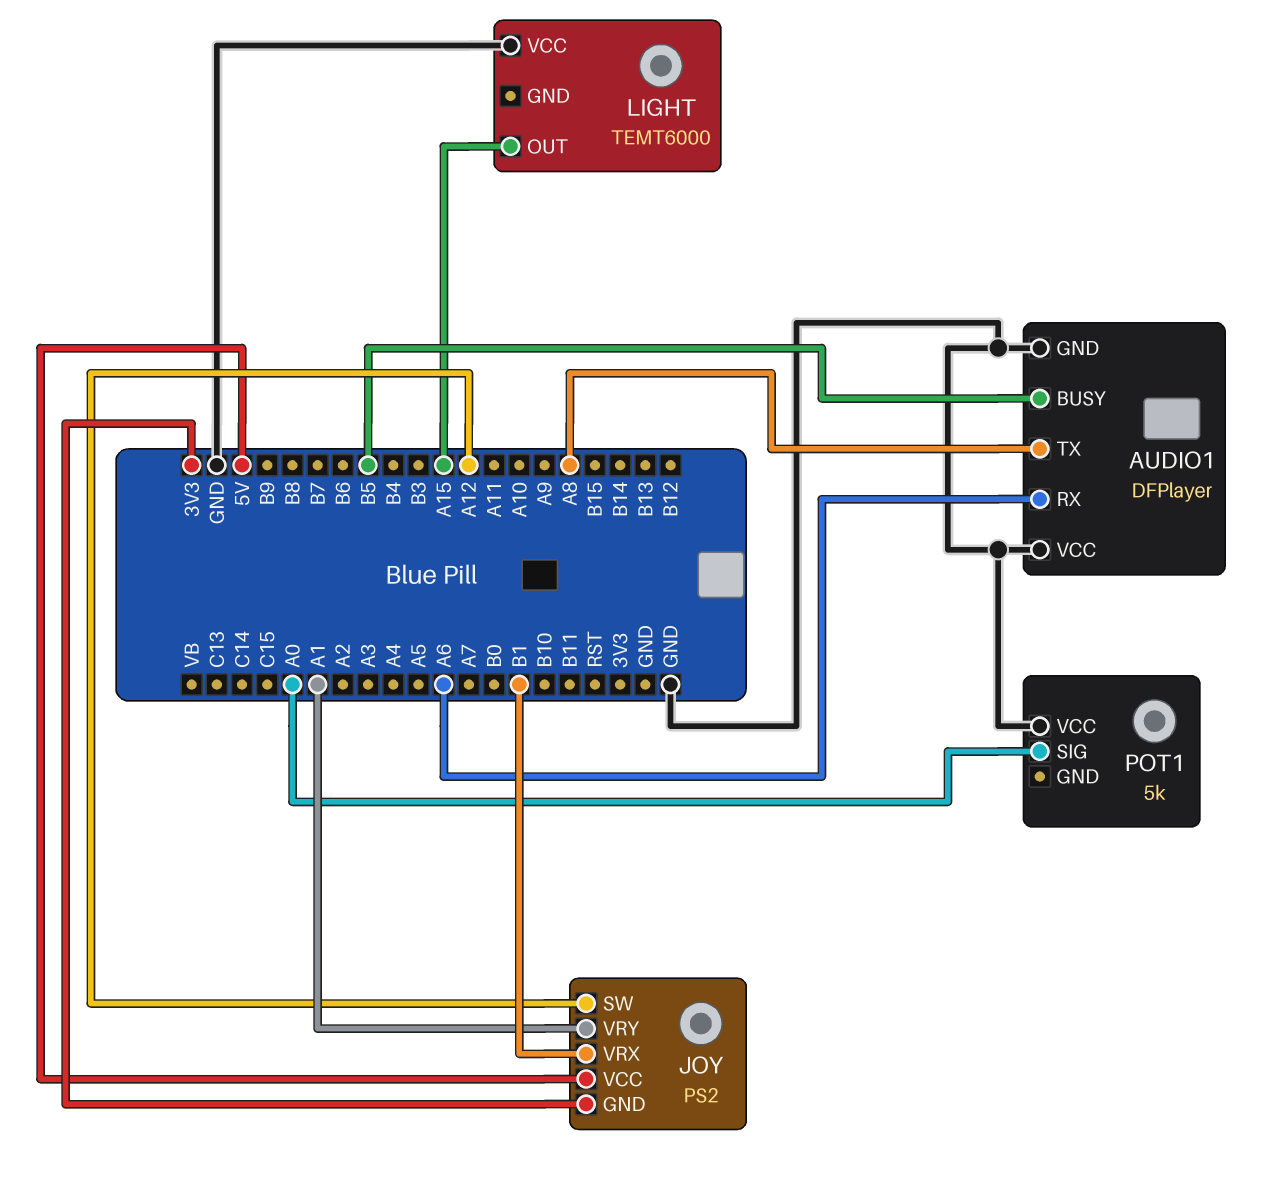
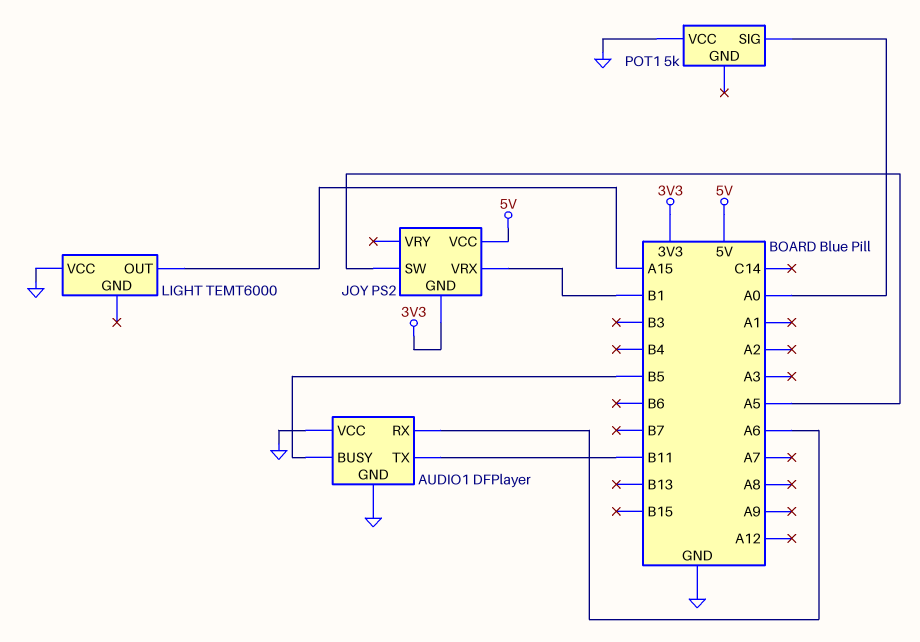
AUDIO1 pin TX: A8 -> B11
JOY pin SW: A12 -> A5
JOY pin VRY: A1 -> none

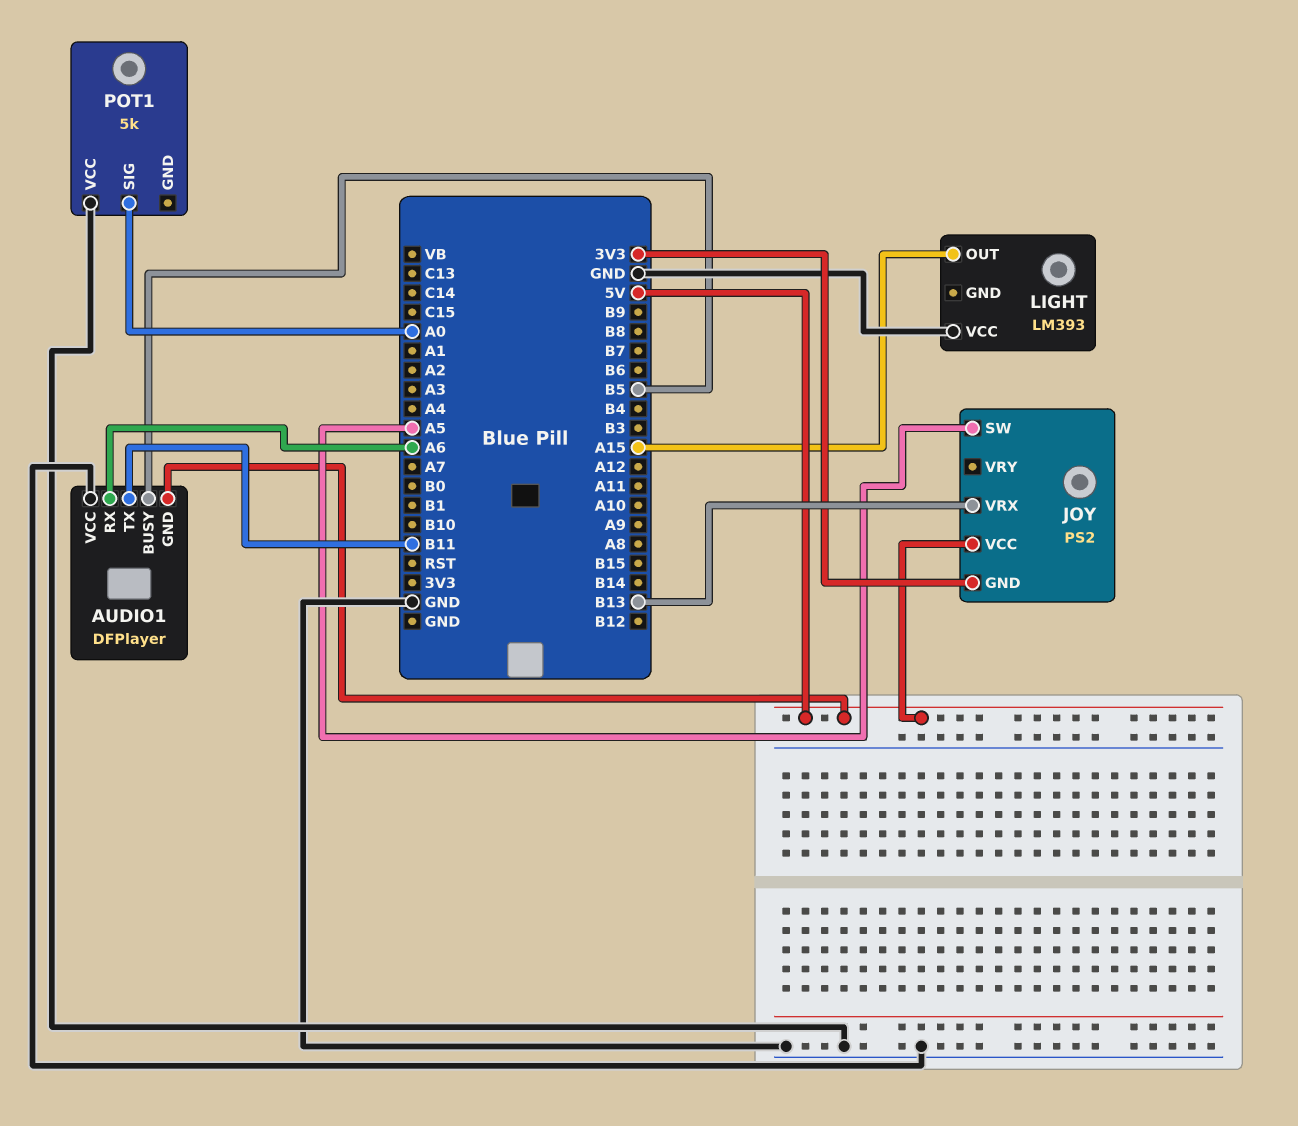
AUDIO1 pin GND: GND -> 5V
JOY pin VRX: B1 -> B13
LIGHT: TEMT6000 -> LM393

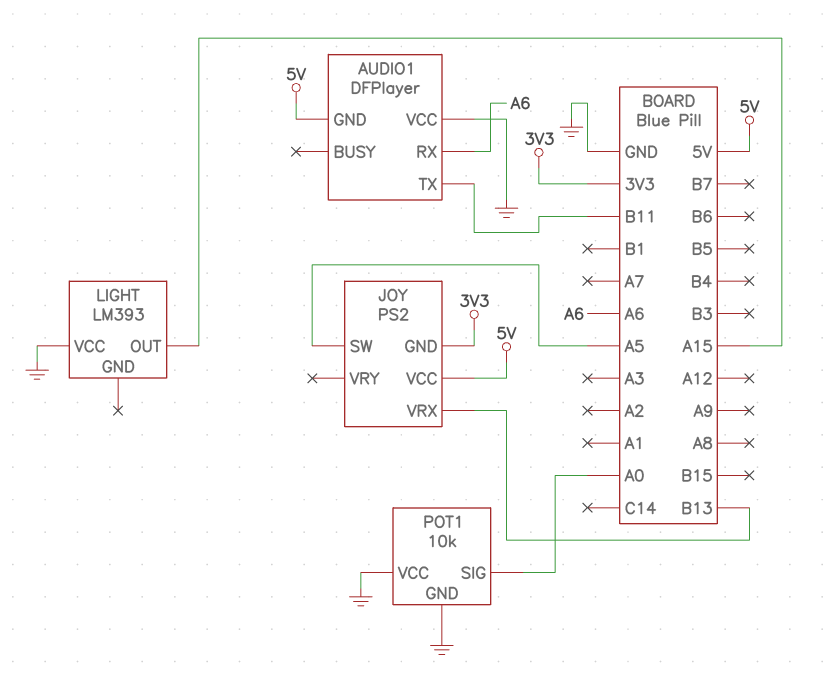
AUDIO1 pin BUSY: B5 -> none
POT1: 5k -> 10k
POT1 pin GND: none -> GND

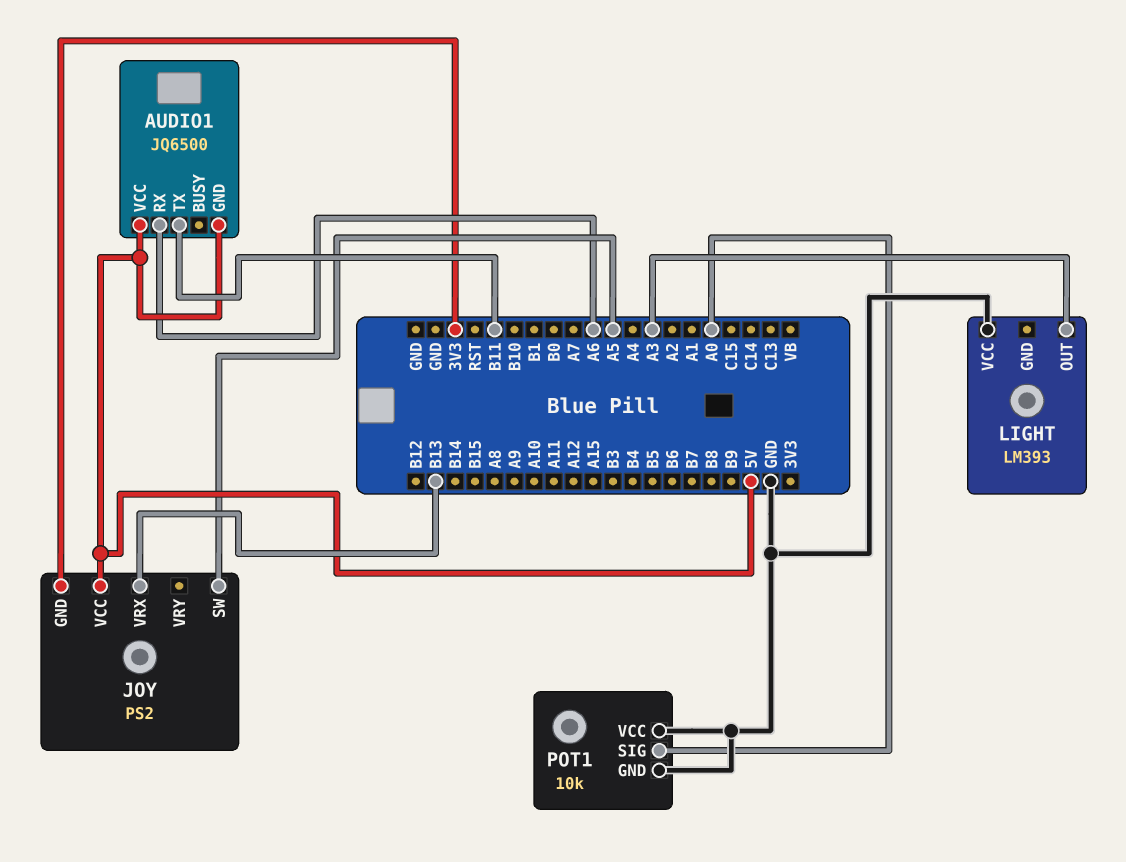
AUDIO1: DFPlayer -> JQ6500
AUDIO1 pin VCC: GND -> 5V
LIGHT pin OUT: A15 -> A3

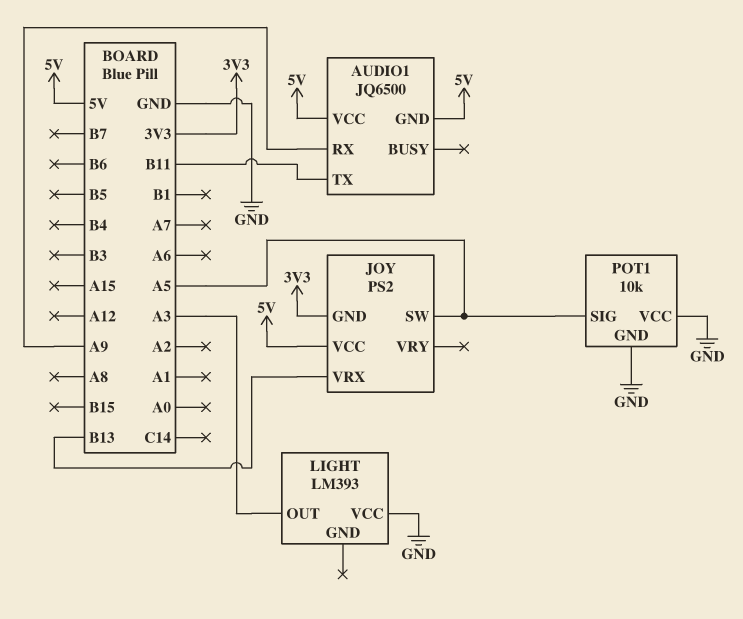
AUDIO1 pin RX: A6 -> A9
POT1 pin SIG: A0 -> A5

